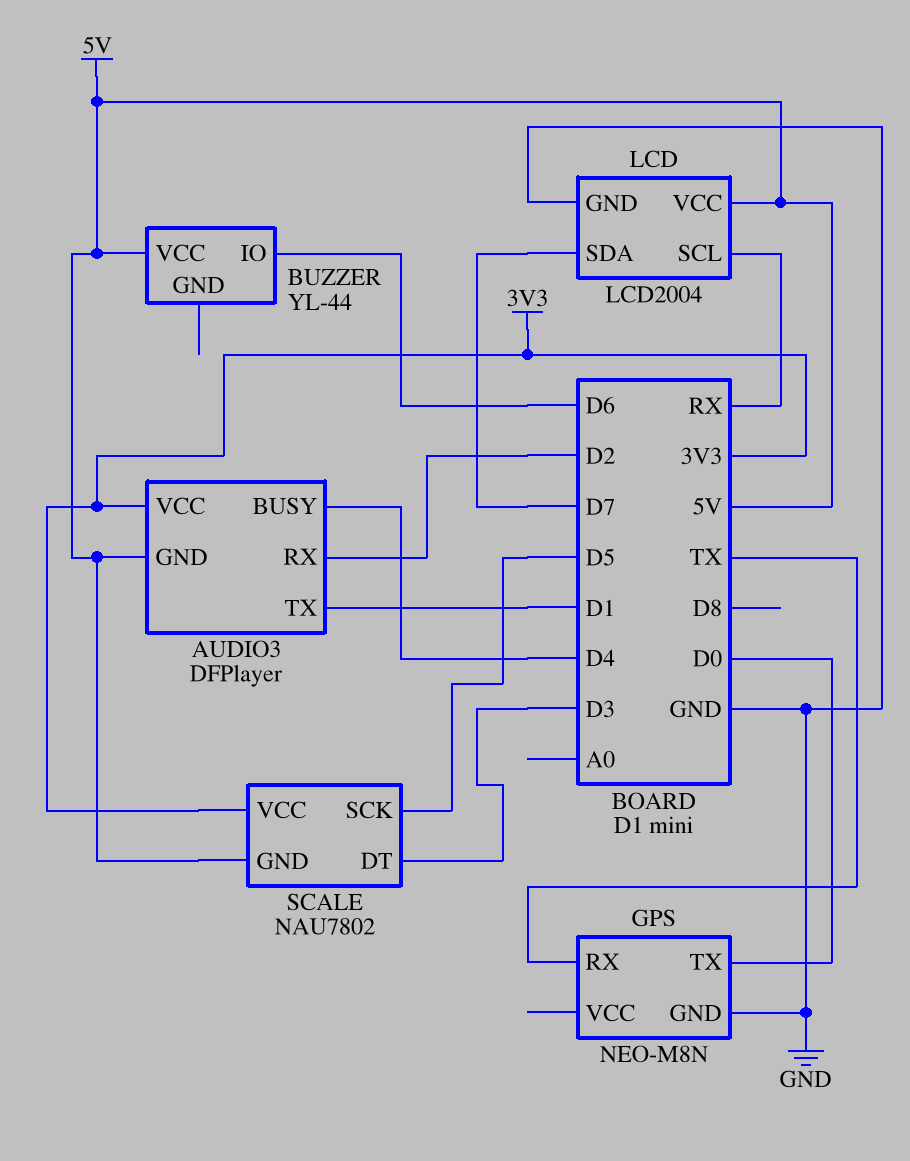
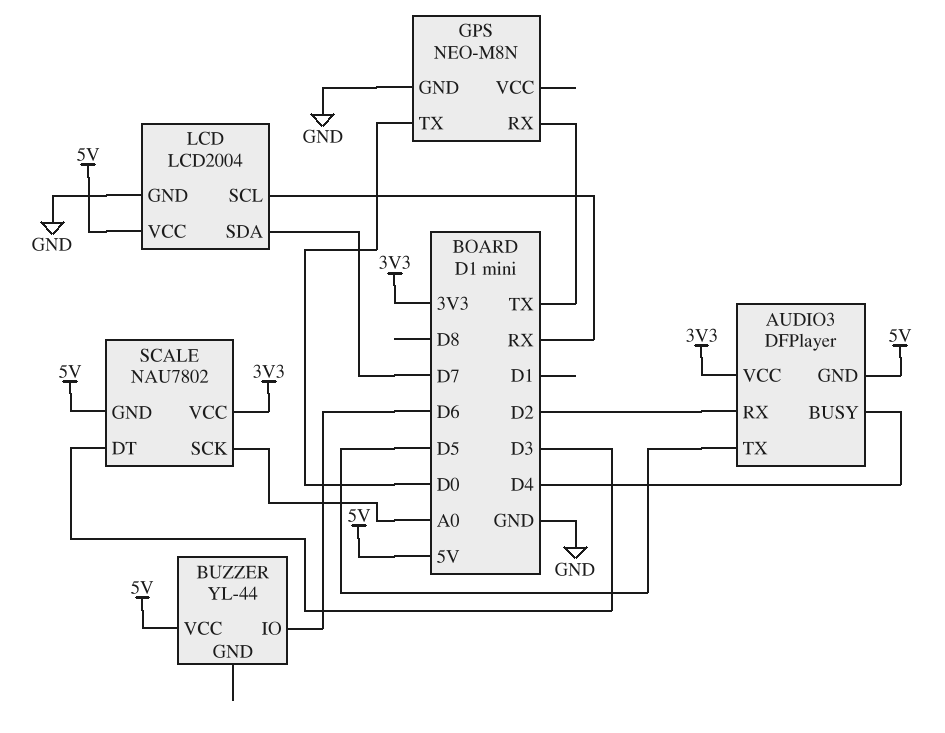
AUDIO3 pin TX: D1 -> D5
SCALE pin SCK: D5 -> A0

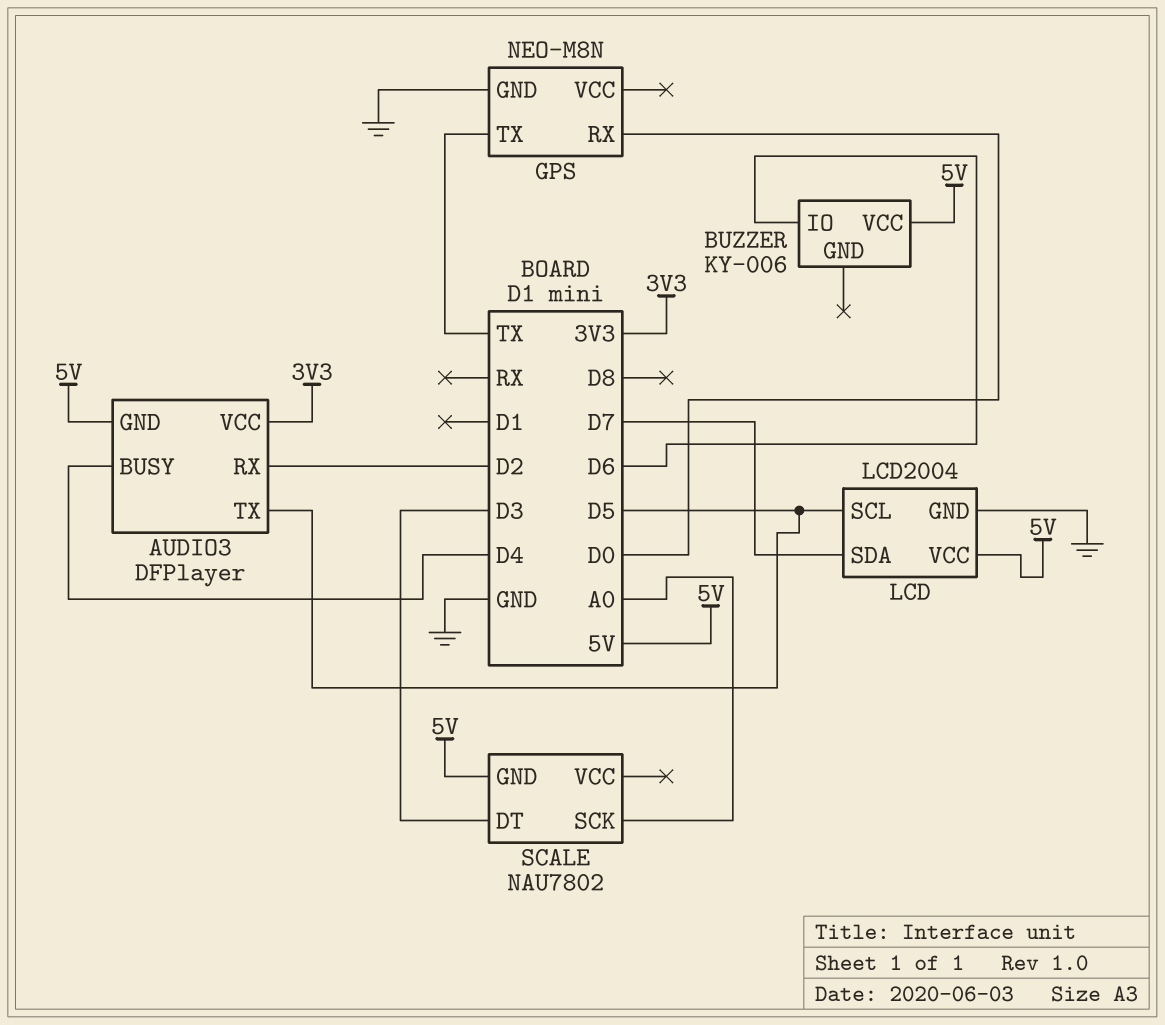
BUZZER: YL-44 -> KY-006
GPS pin RX: TX -> D0
GPS pin TX: D0 -> TX
LCD pin SCL: RX -> D5
SCALE pin VCC: 3V3 -> none

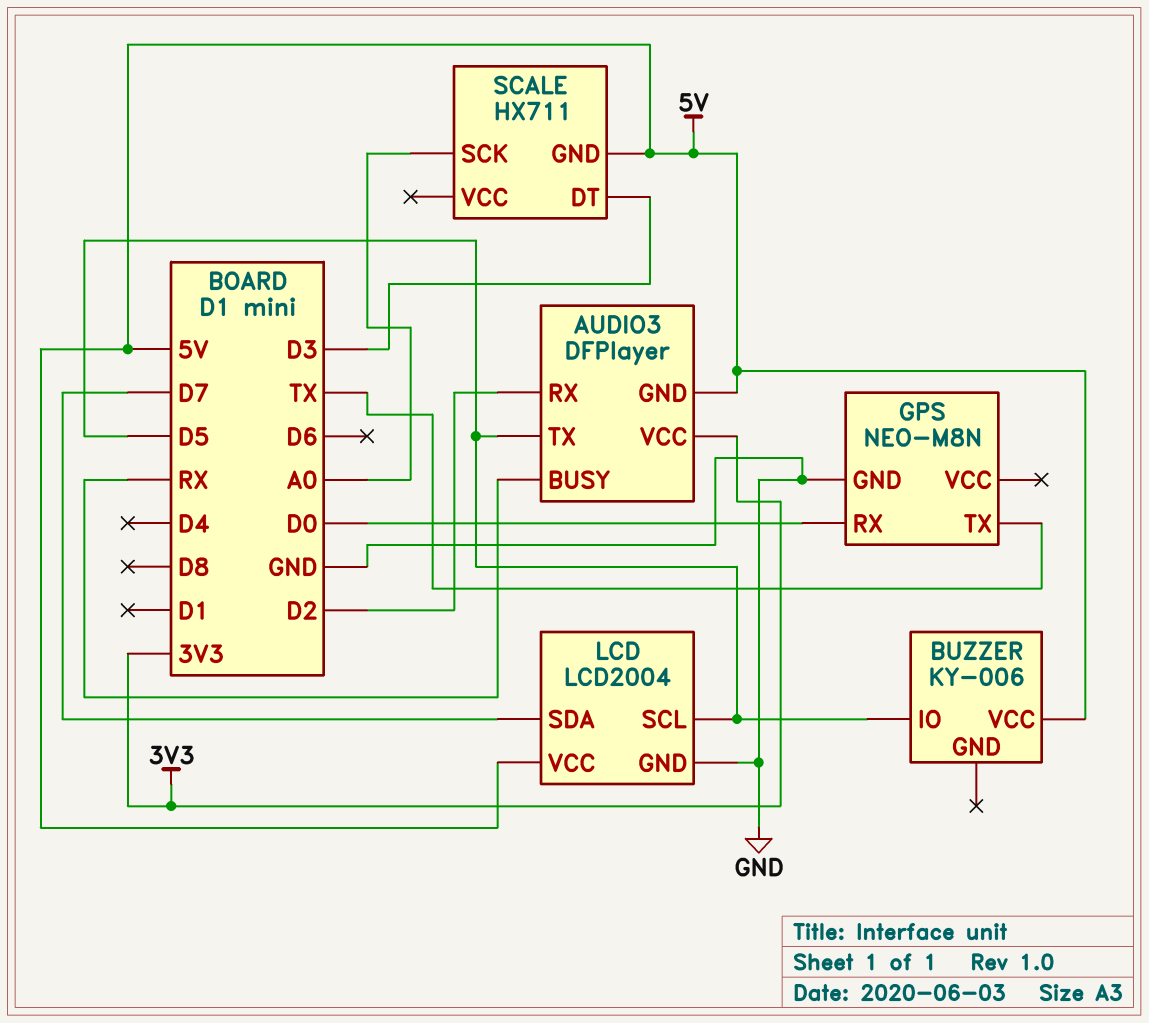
AUDIO3 pin BUSY: D4 -> RX
BUZZER pin IO: D6 -> D5
SCALE: NAU7802 -> HX711

